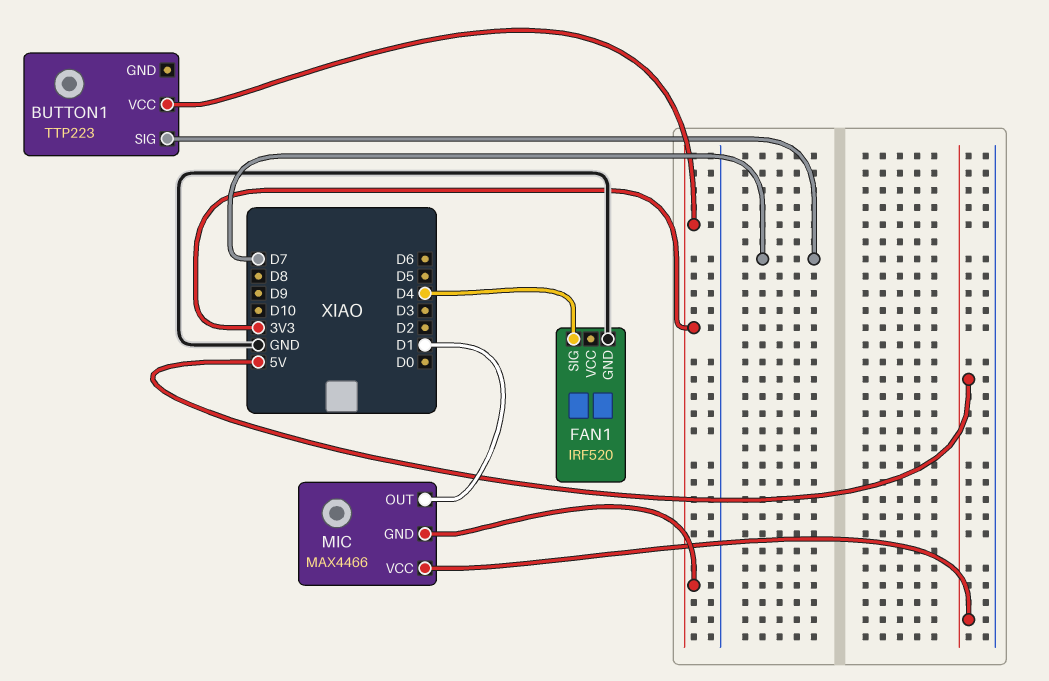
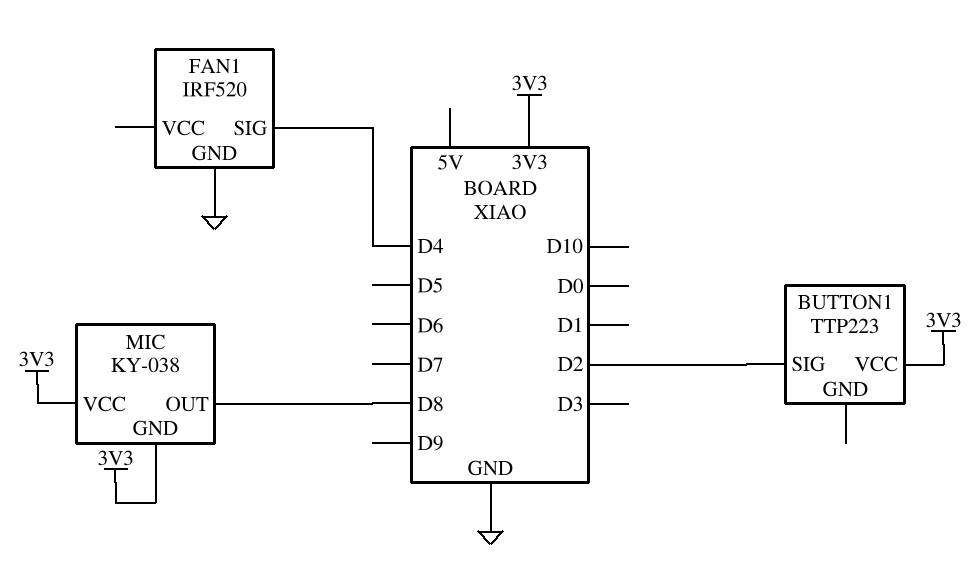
BUTTON1 pin SIG: D7 -> D2
MIC: MAX4466 -> KY-038
MIC pin OUT: D1 -> D8
MIC pin VCC: 5V -> 3V3

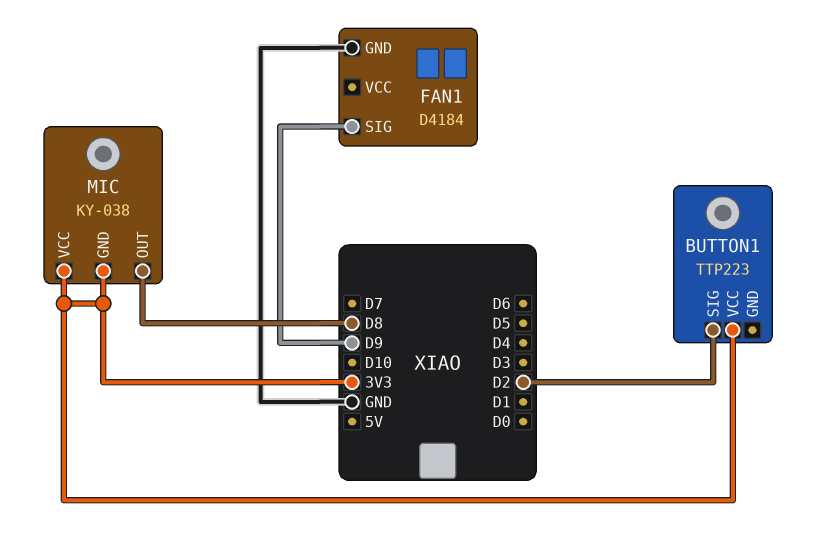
FAN1: IRF520 -> D4184
FAN1 pin SIG: D4 -> D9

